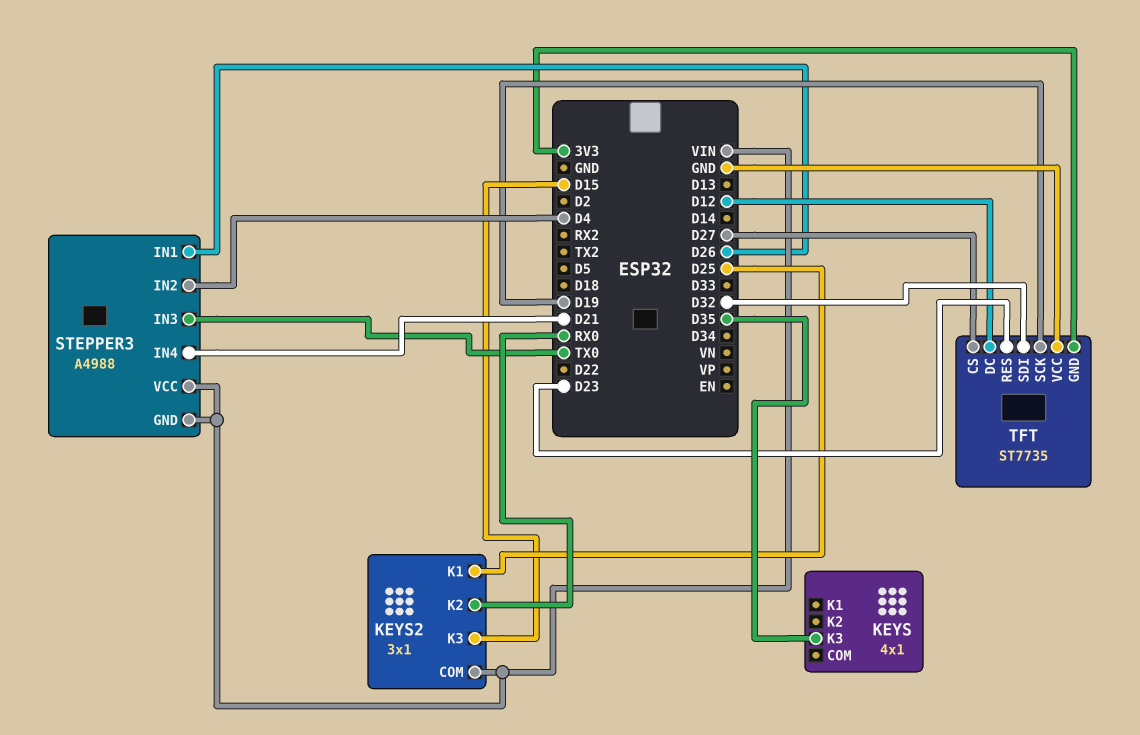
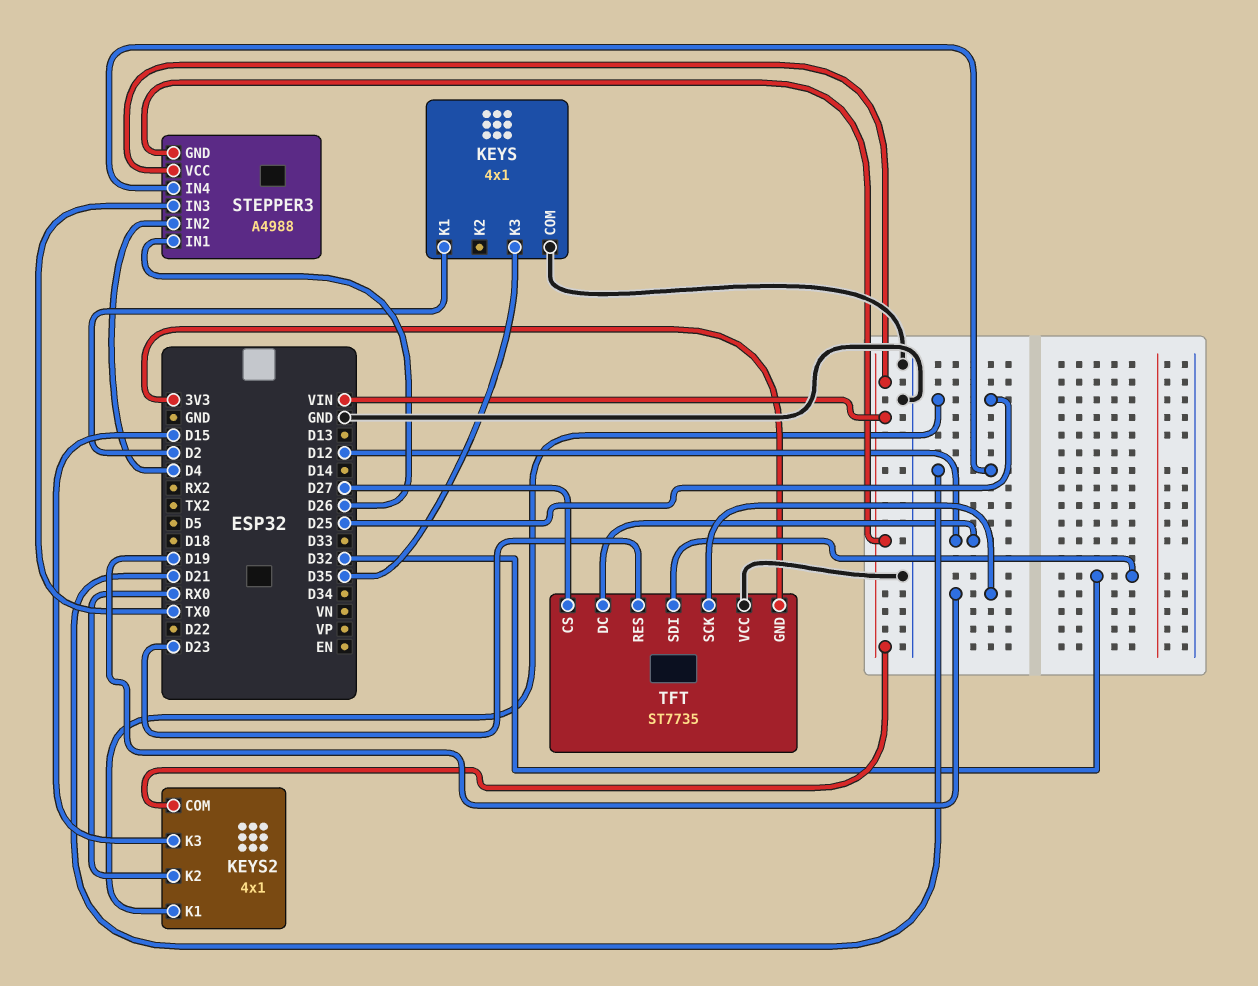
KEYS pin COM: none -> GND
KEYS pin K1: none -> D2
KEYS2: 3x1 -> 4x1

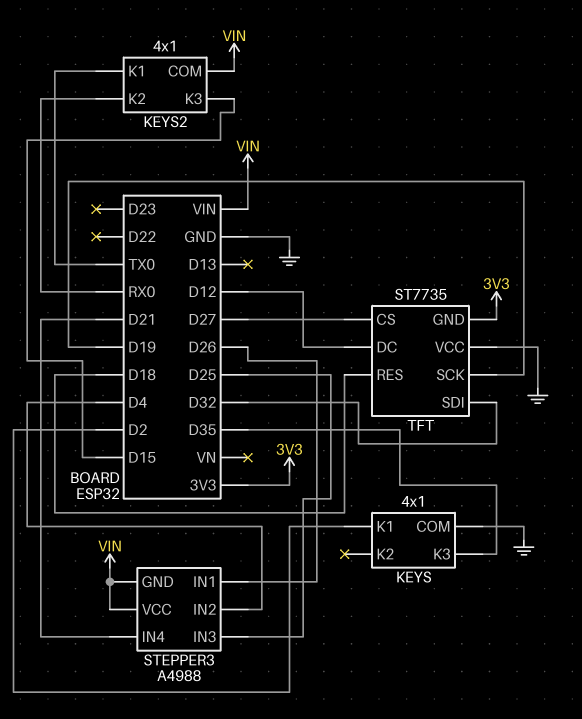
KEYS2 pin K1: D25 -> TX0
STEPPER3 pin IN3: TX0 -> D25
TFT pin RES: D23 -> D18

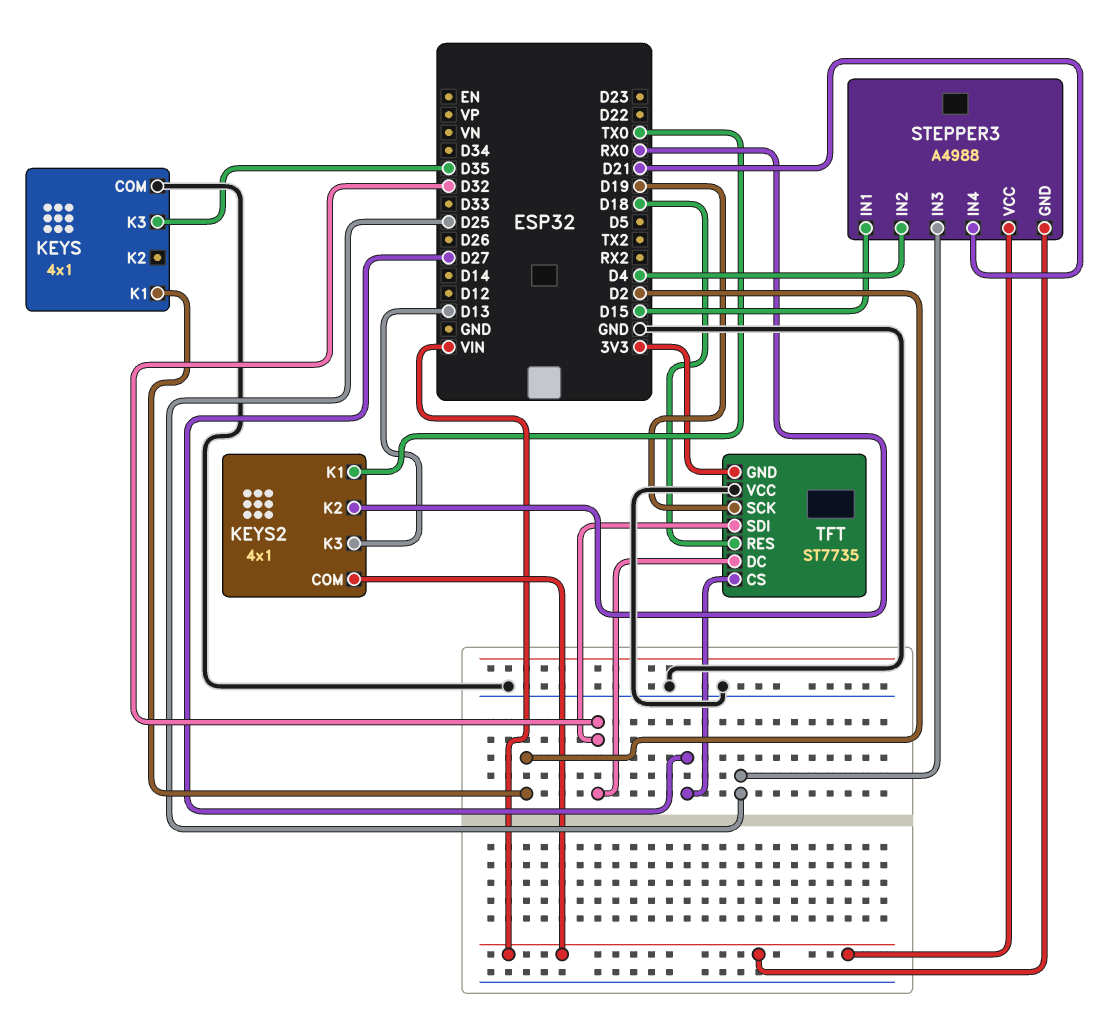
KEYS2 pin K3: D15 -> D13
STEPPER3 pin IN1: D26 -> D15
TFT pin DC: D12 -> D32

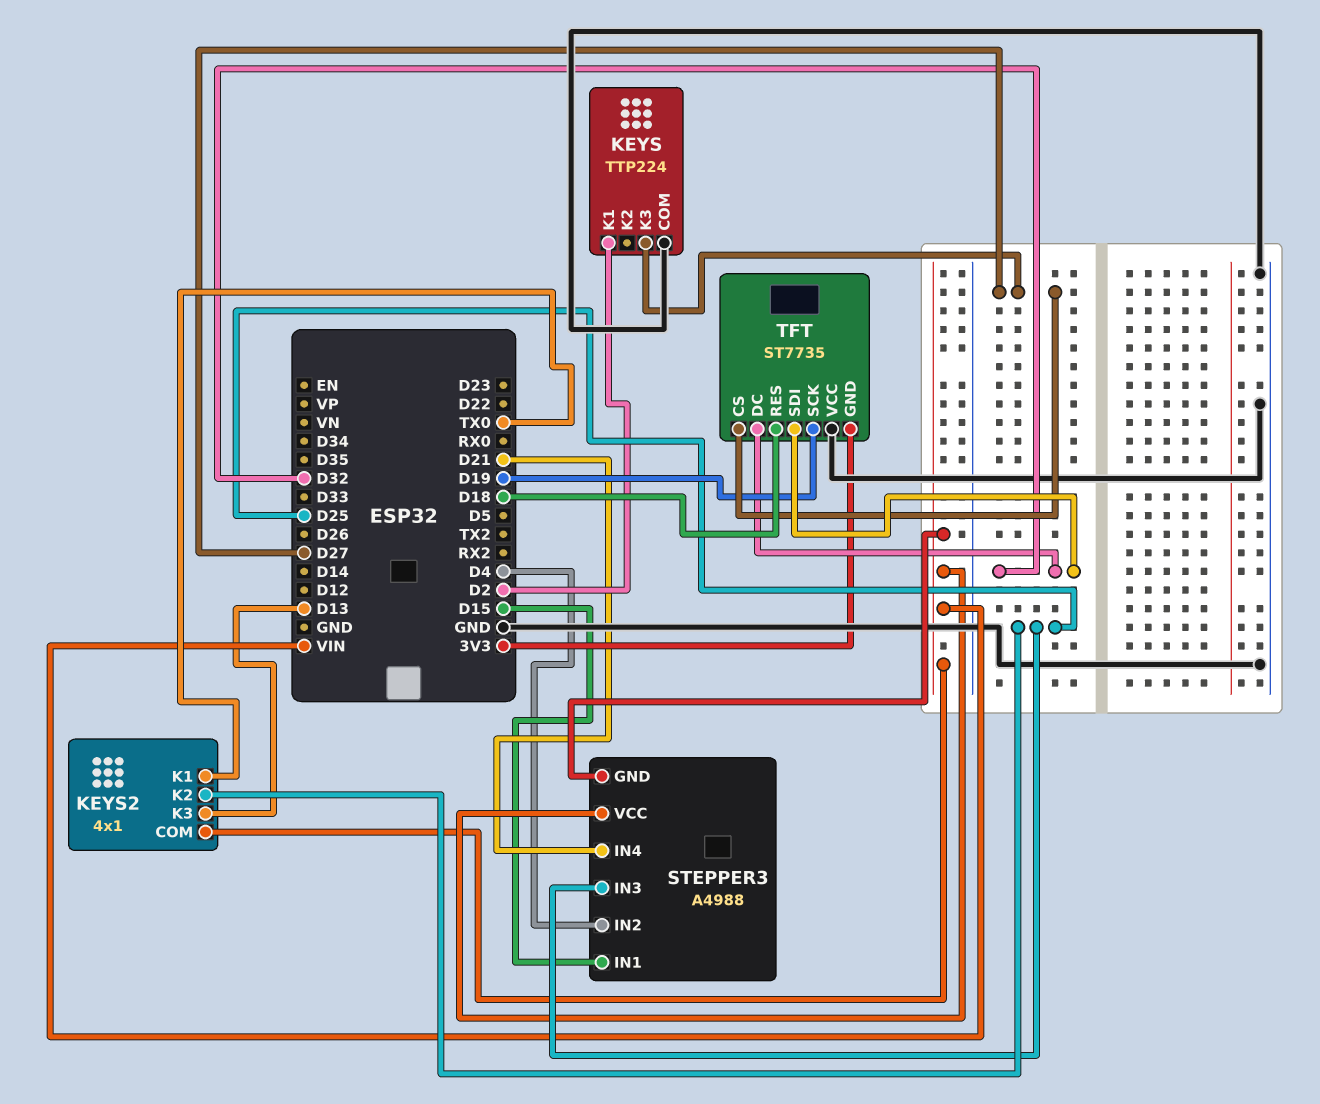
KEYS: 4x1 -> TTP224
KEYS pin K3: D35 -> D27
KEYS2 pin K2: RX0 -> D25

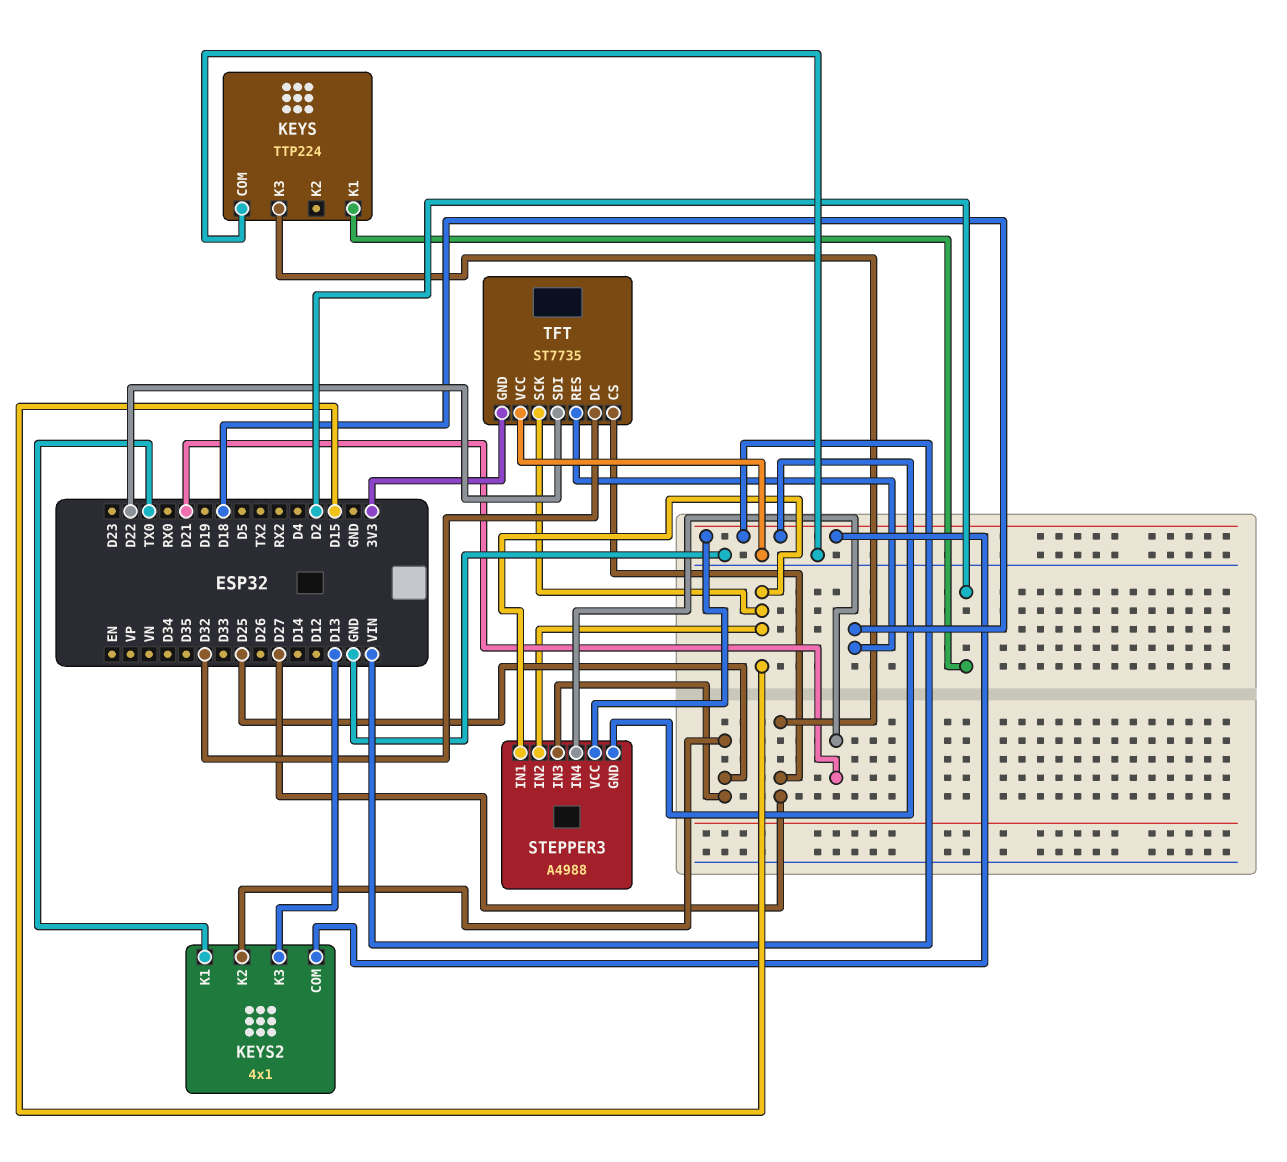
STEPPER3 pin IN2: D4 -> D15
TFT pin SCK: D19 -> D15
TFT pin SDI: D32 -> D22

